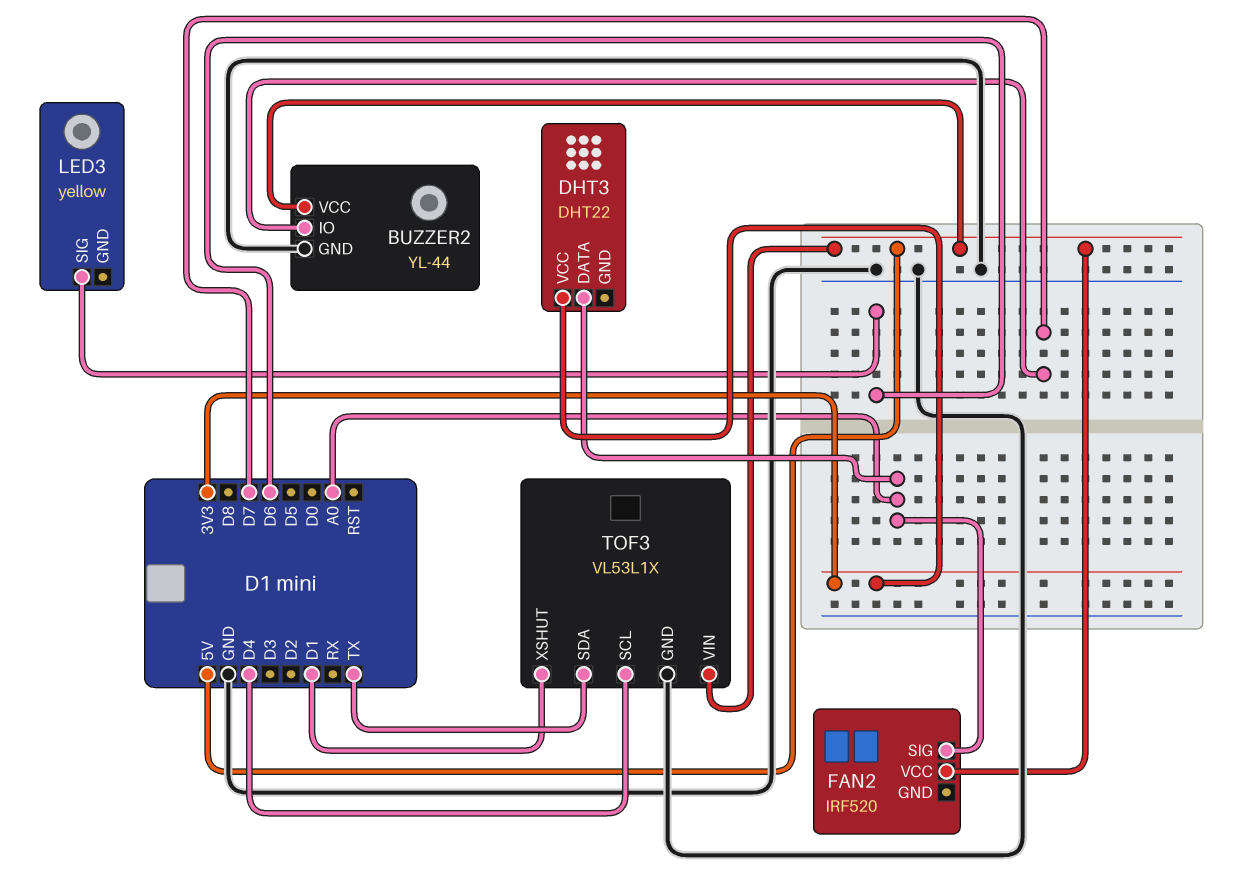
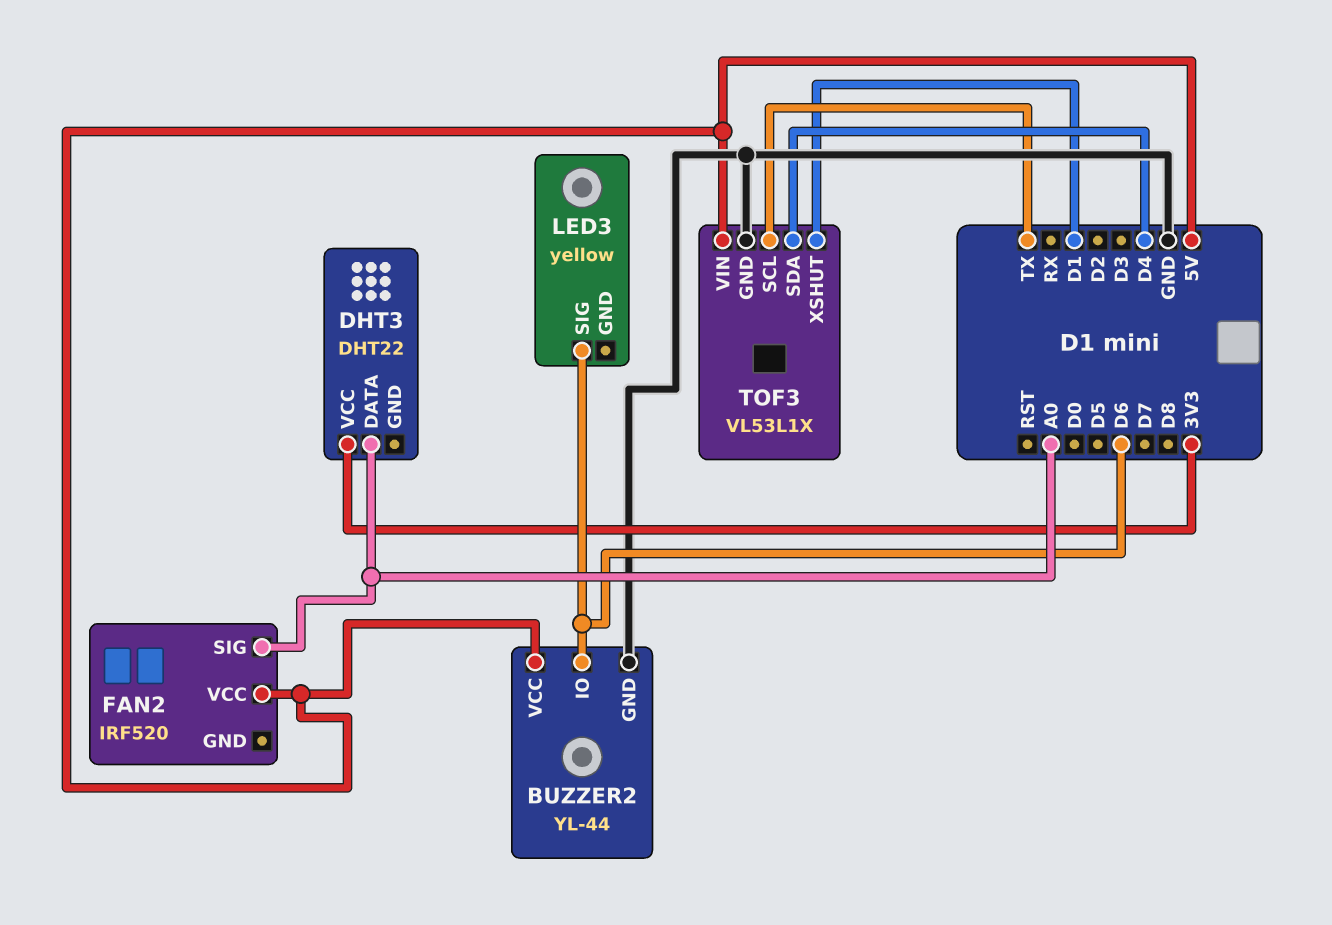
BUZZER2 pin IO: D7 -> D6
TOF3 pin SCL: D4 -> TX
TOF3 pin SDA: TX -> D4

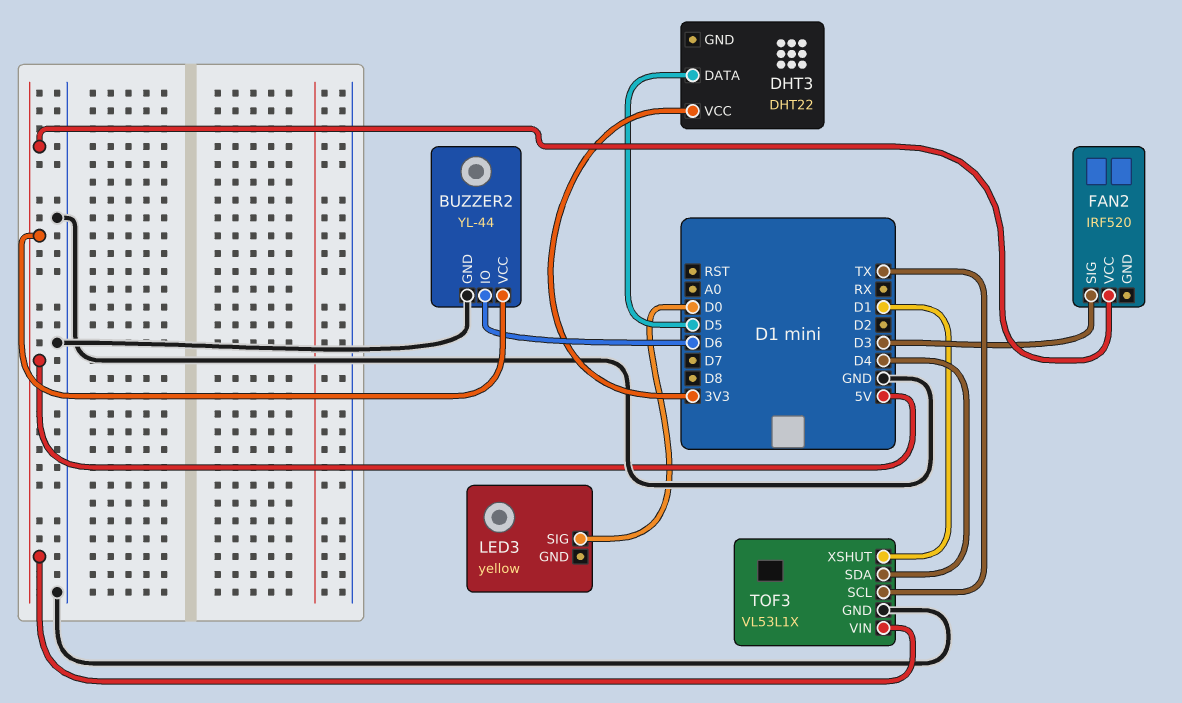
DHT3 pin DATA: A0 -> D5
FAN2 pin SIG: A0 -> D3
LED3 pin SIG: D6 -> D0

